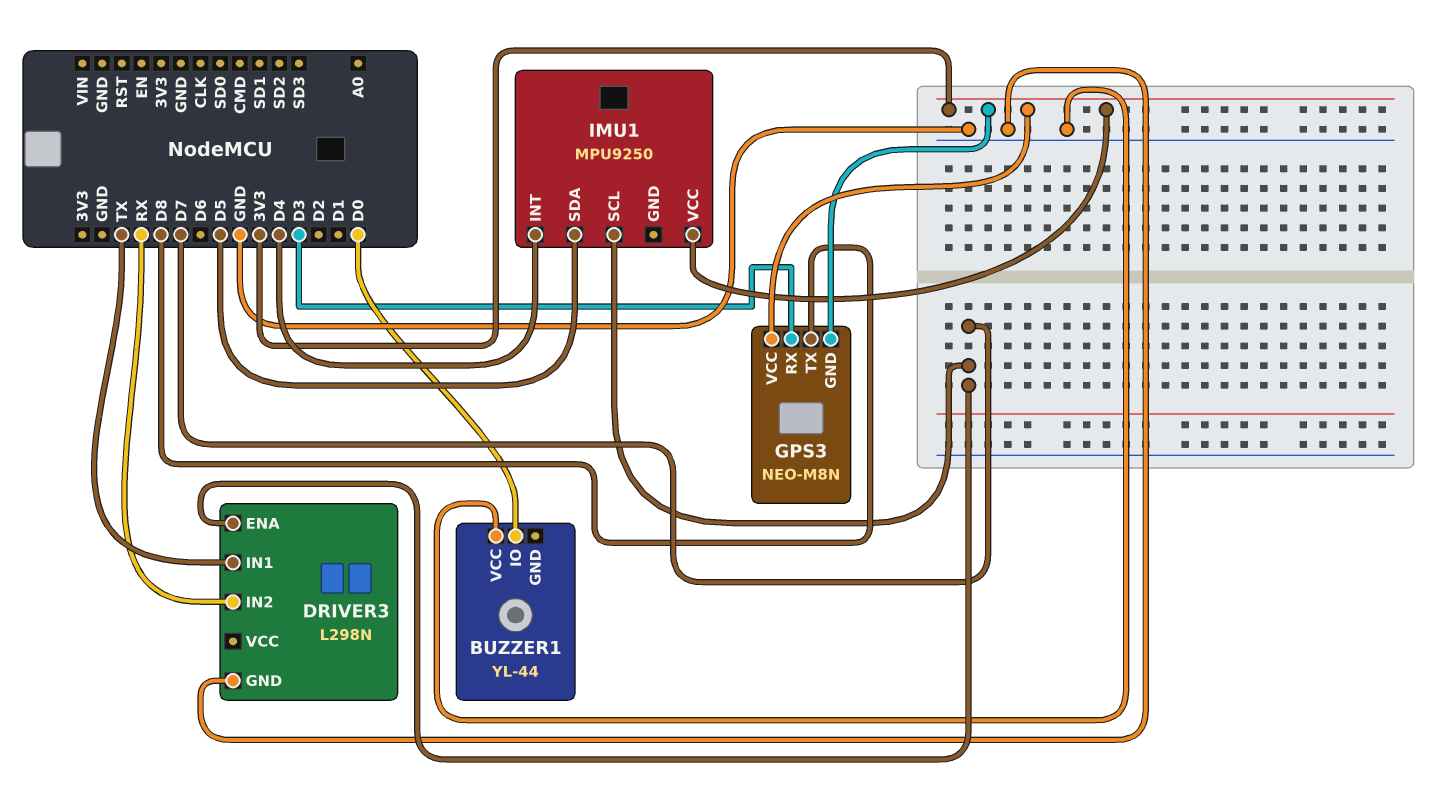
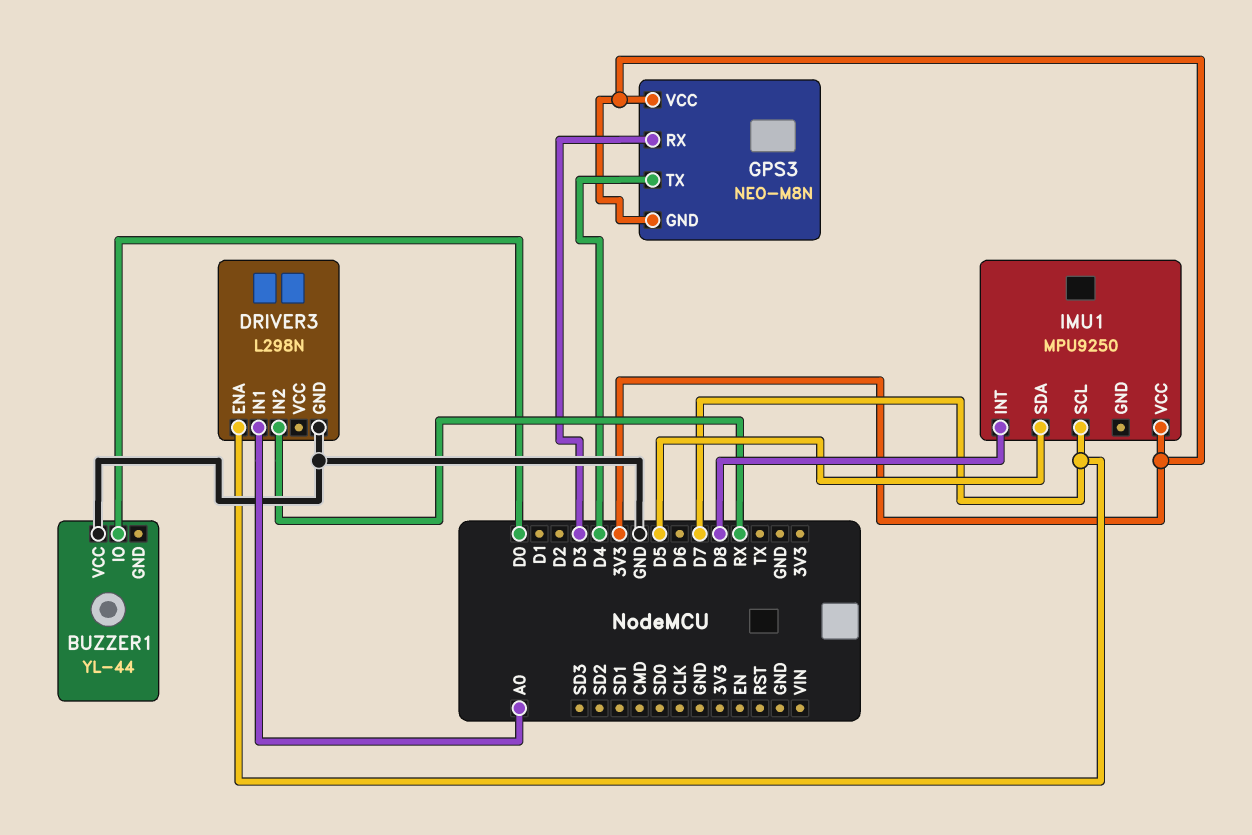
DRIVER3 pin IN1: TX -> A0
GPS3 pin TX: D8 -> D4
IMU1 pin INT: D4 -> D8

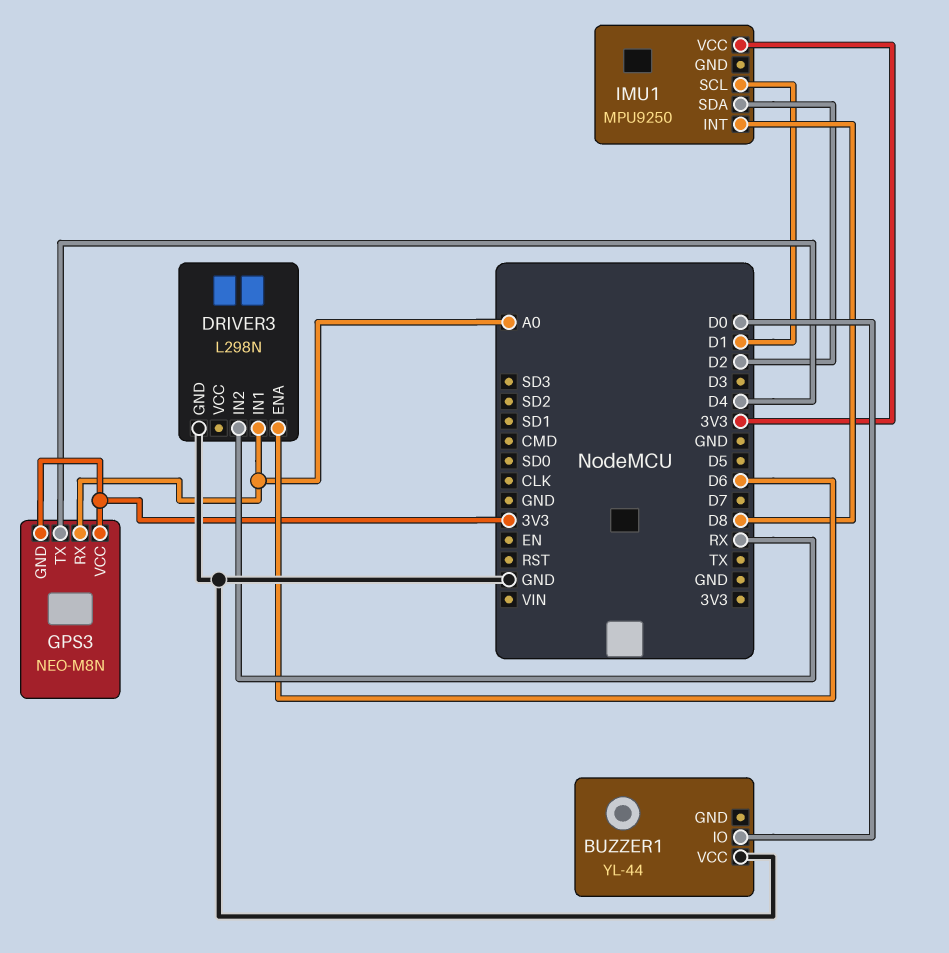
DRIVER3 pin ENA: D7 -> D6
GPS3 pin RX: D3 -> A0
IMU1 pin SCL: D7 -> D1
IMU1 pin SDA: D5 -> D2

